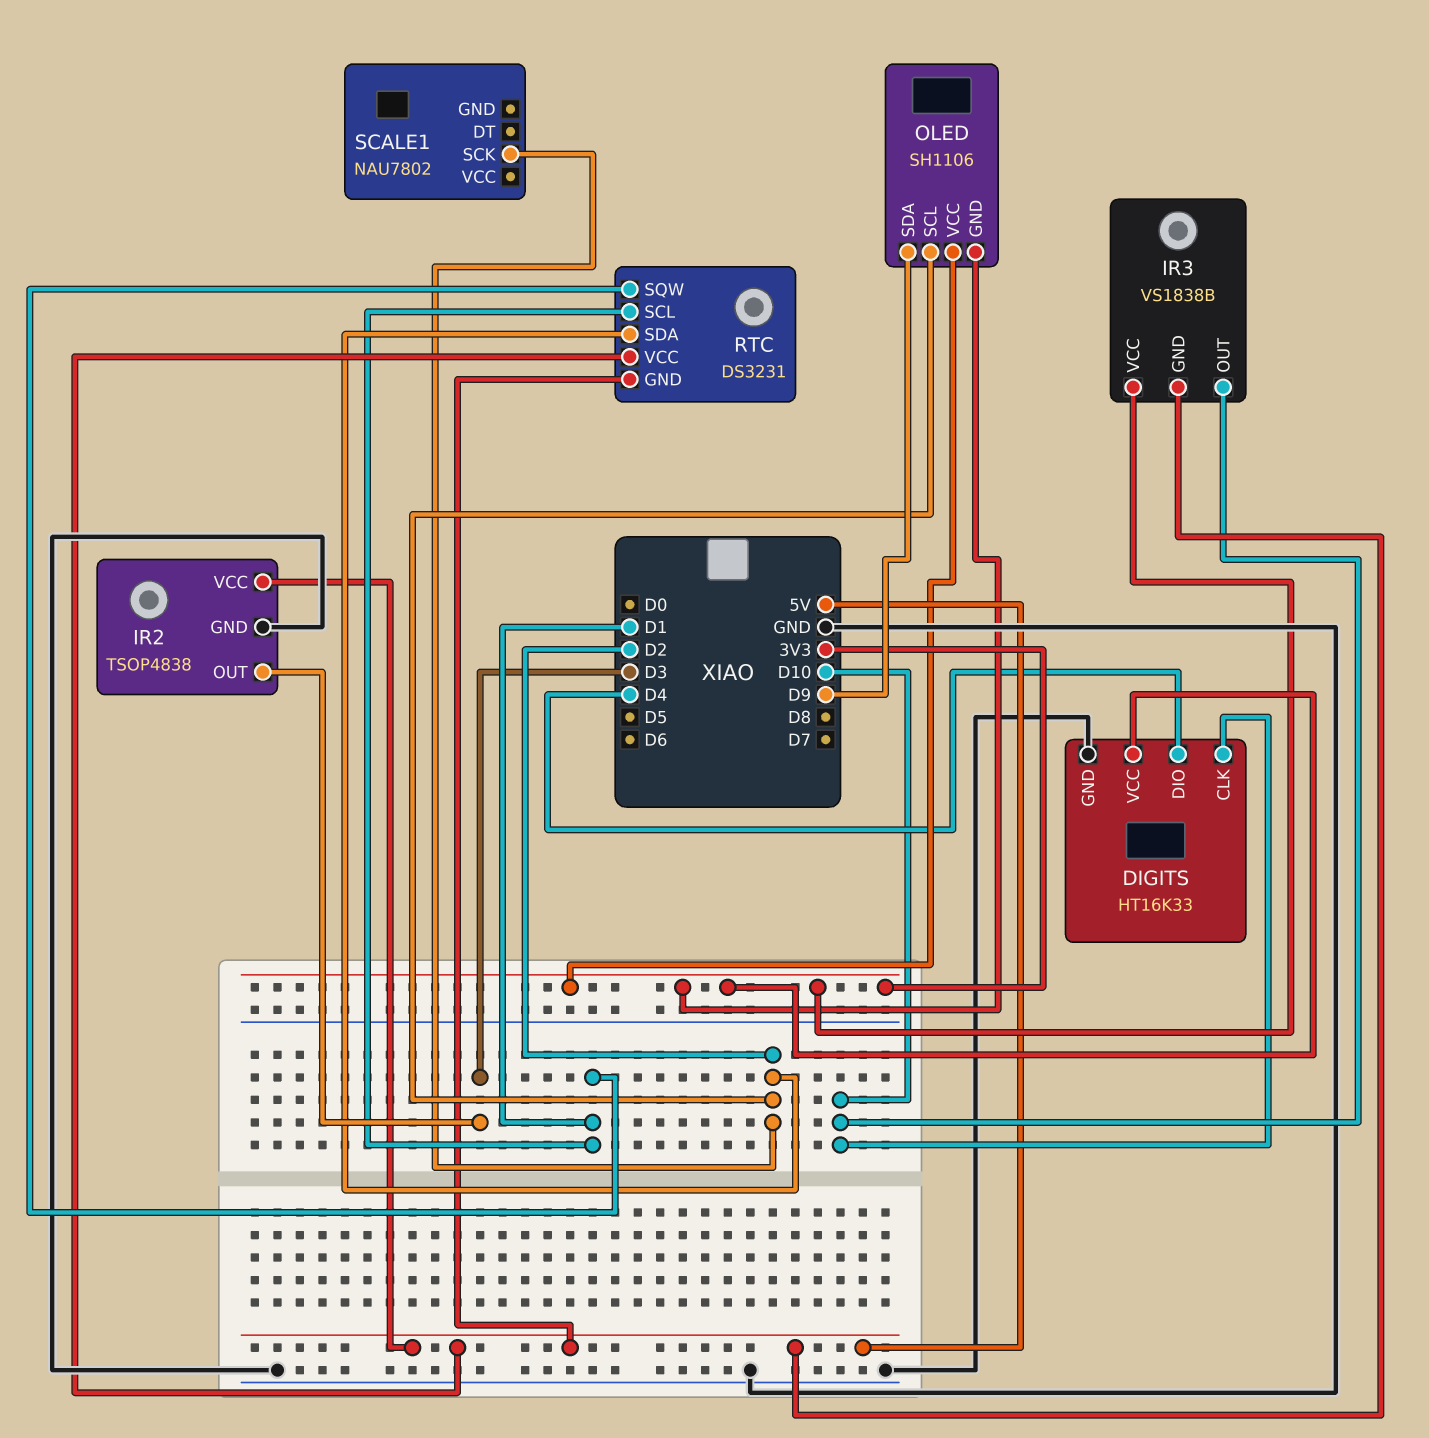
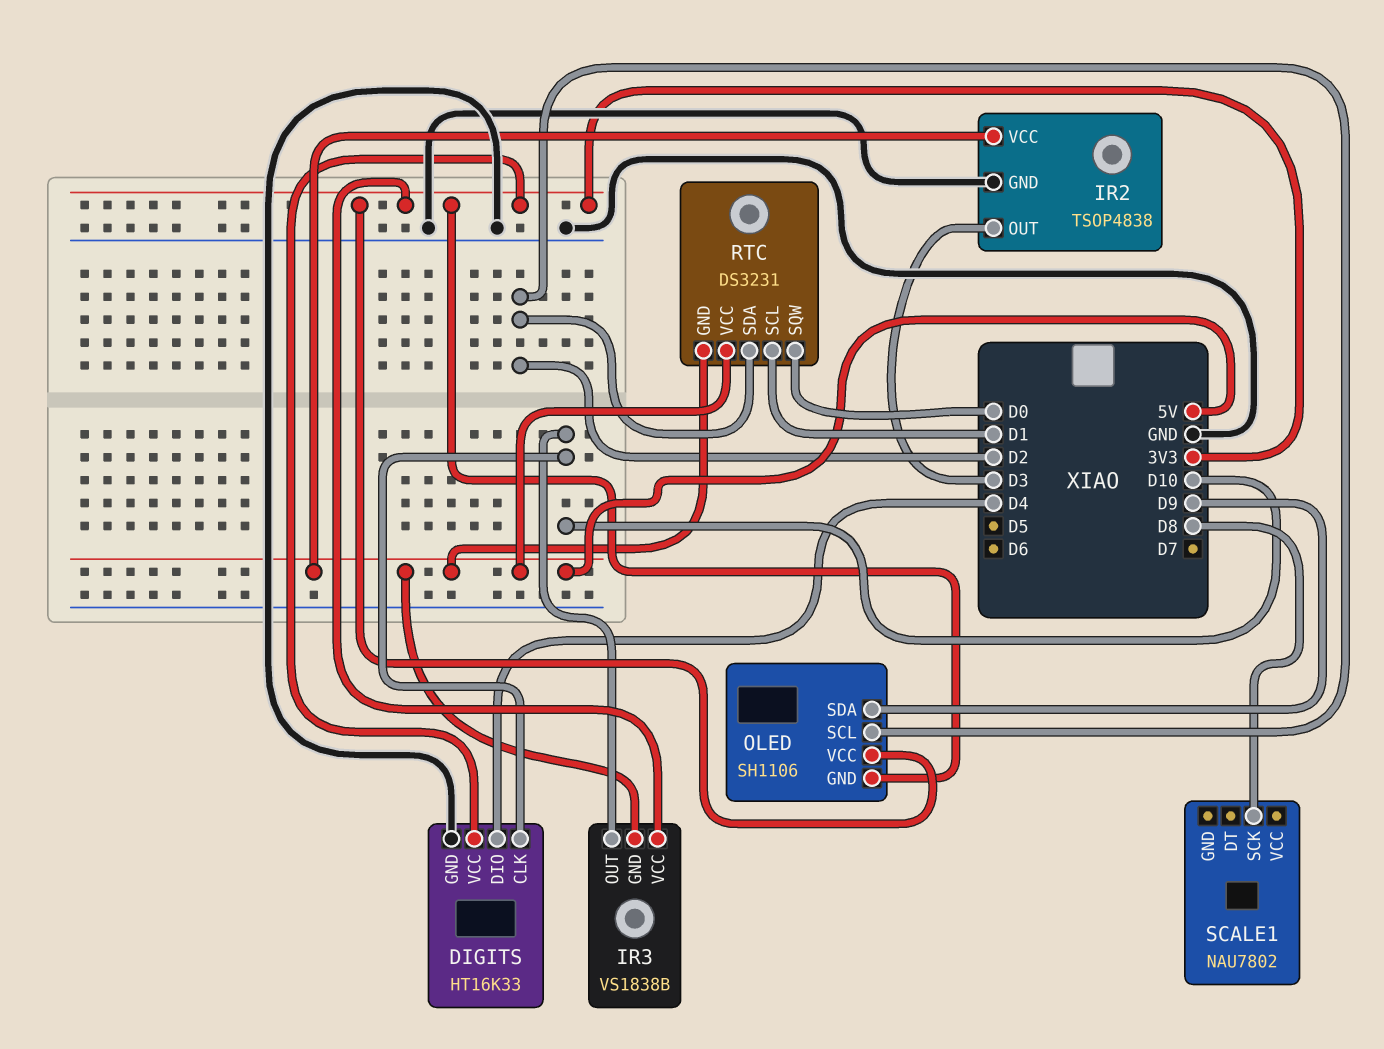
RTC pin SQW: D1 -> D0
SCALE1 pin SCK: D2 -> D8

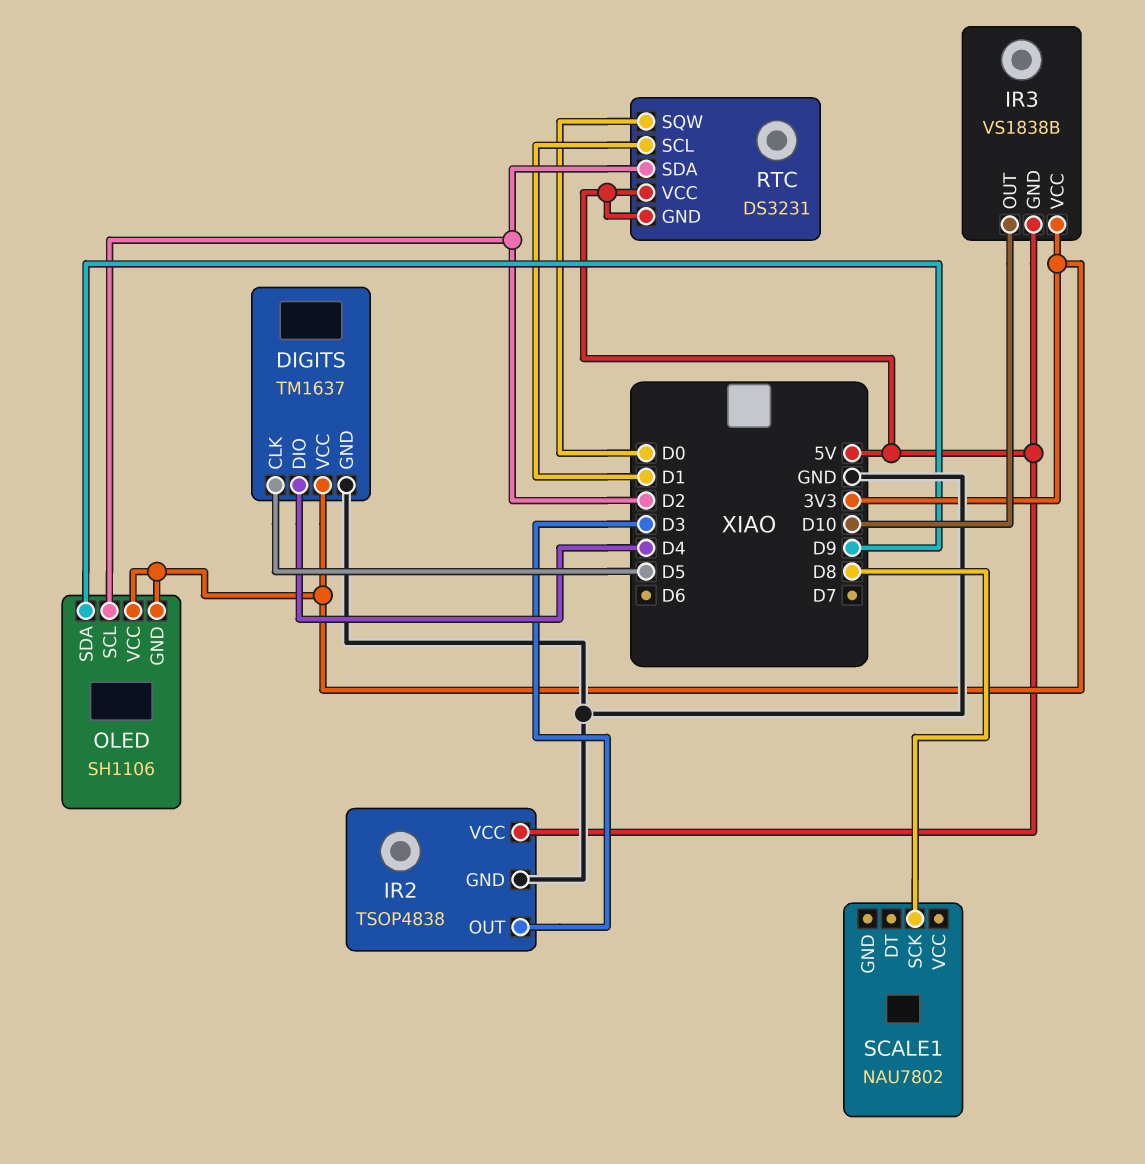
DIGITS: HT16K33 -> TM1637
DIGITS pin CLK: D10 -> D5

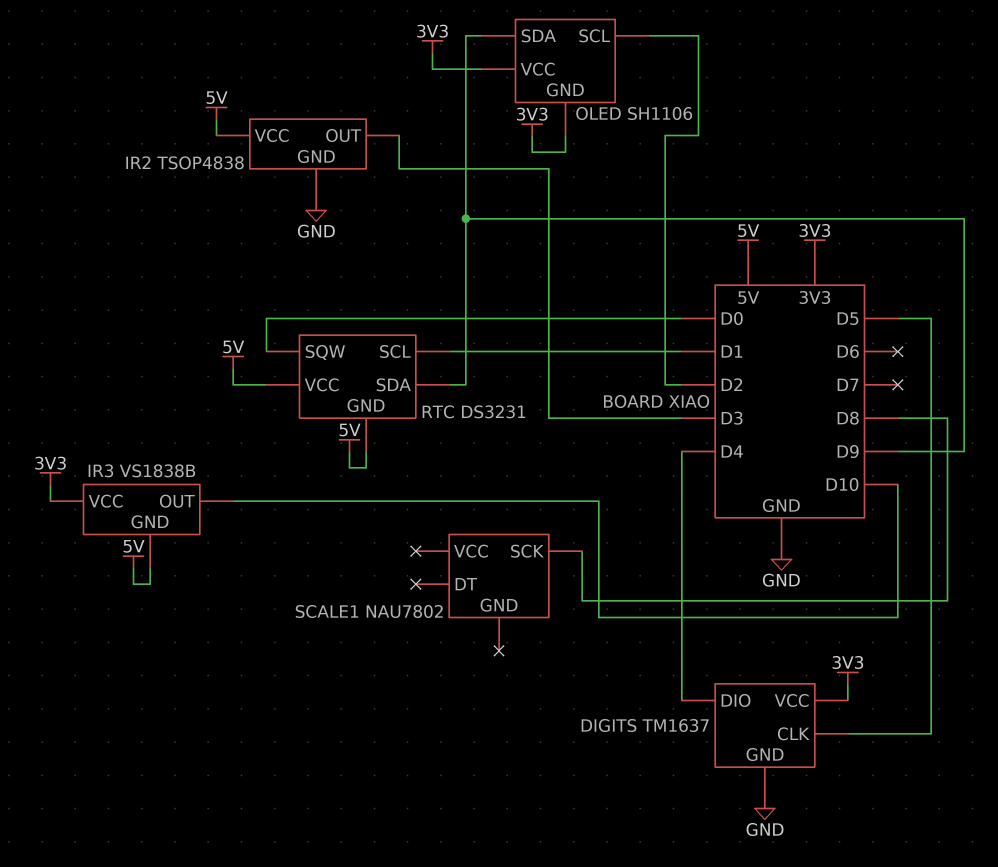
RTC pin SDA: D2 -> D9

